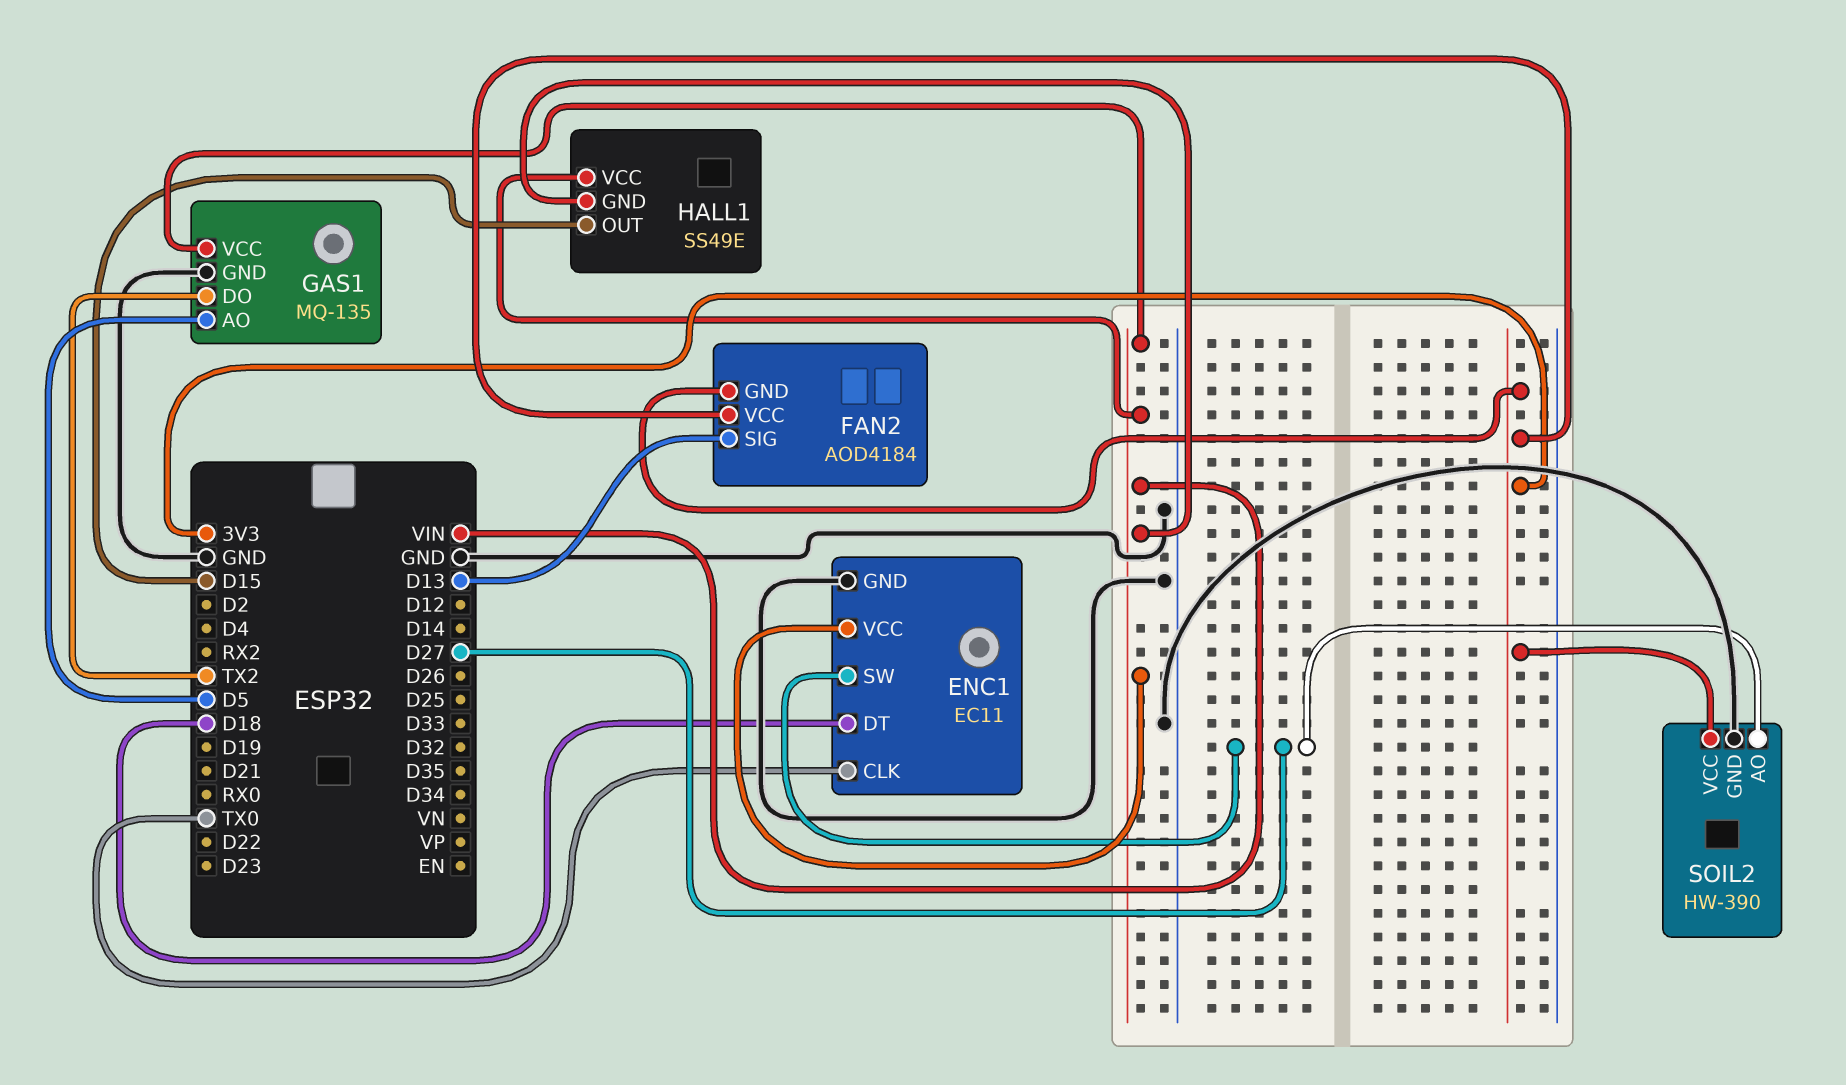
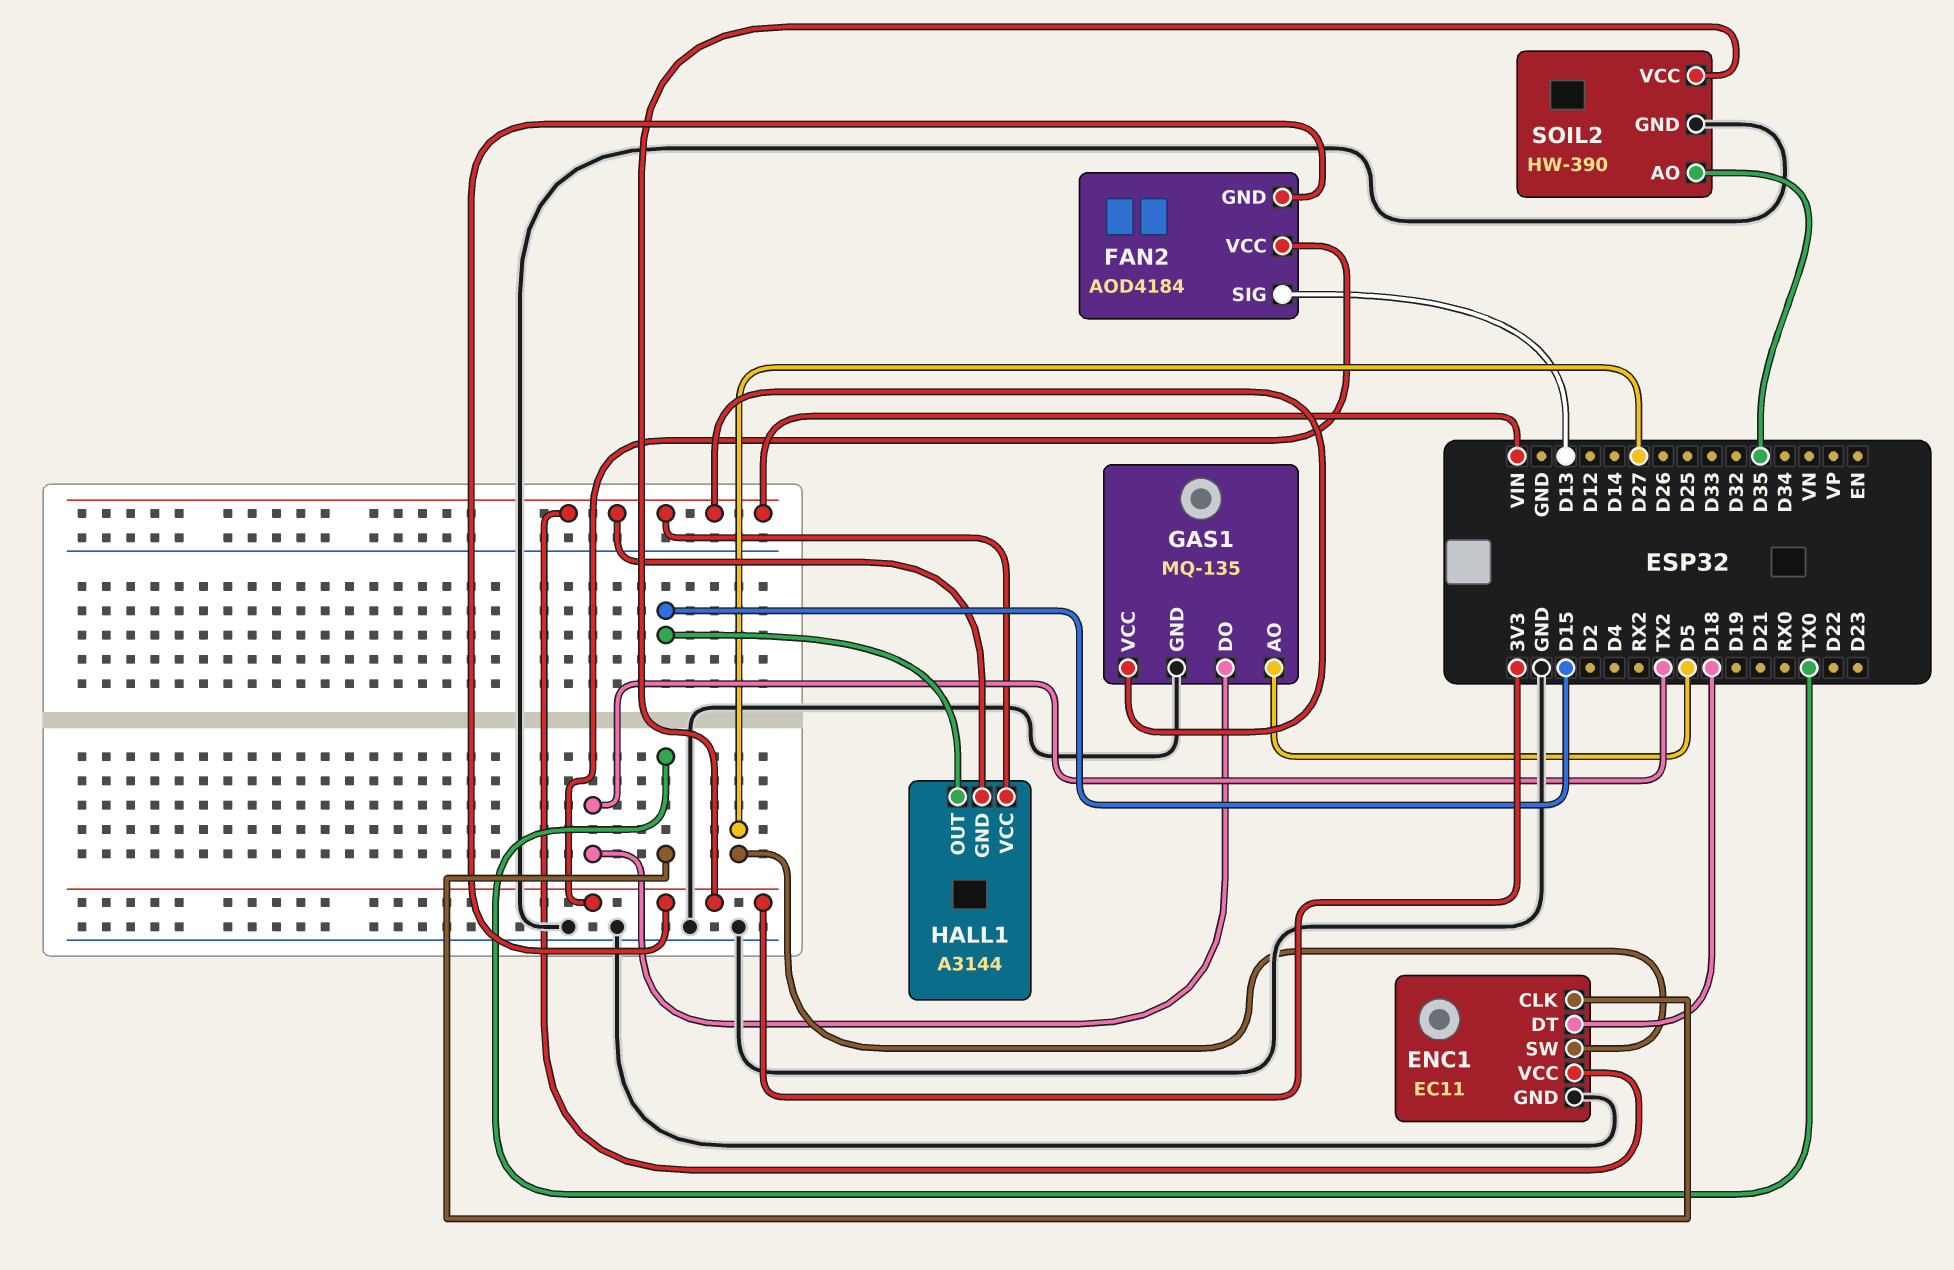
HALL1: SS49E -> A3144
SOIL2 pin AO: D27 -> D35

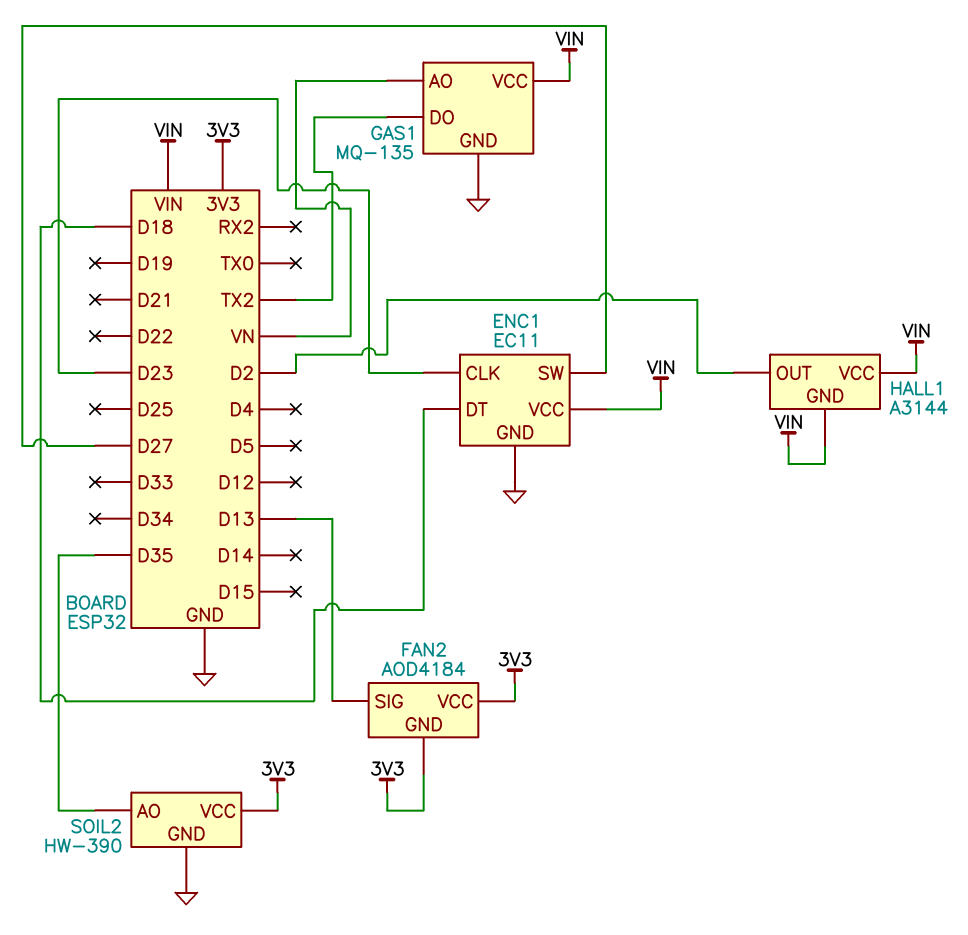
ENC1 pin CLK: TX0 -> D23
GAS1 pin AO: D5 -> VN
HALL1 pin OUT: D15 -> D2

